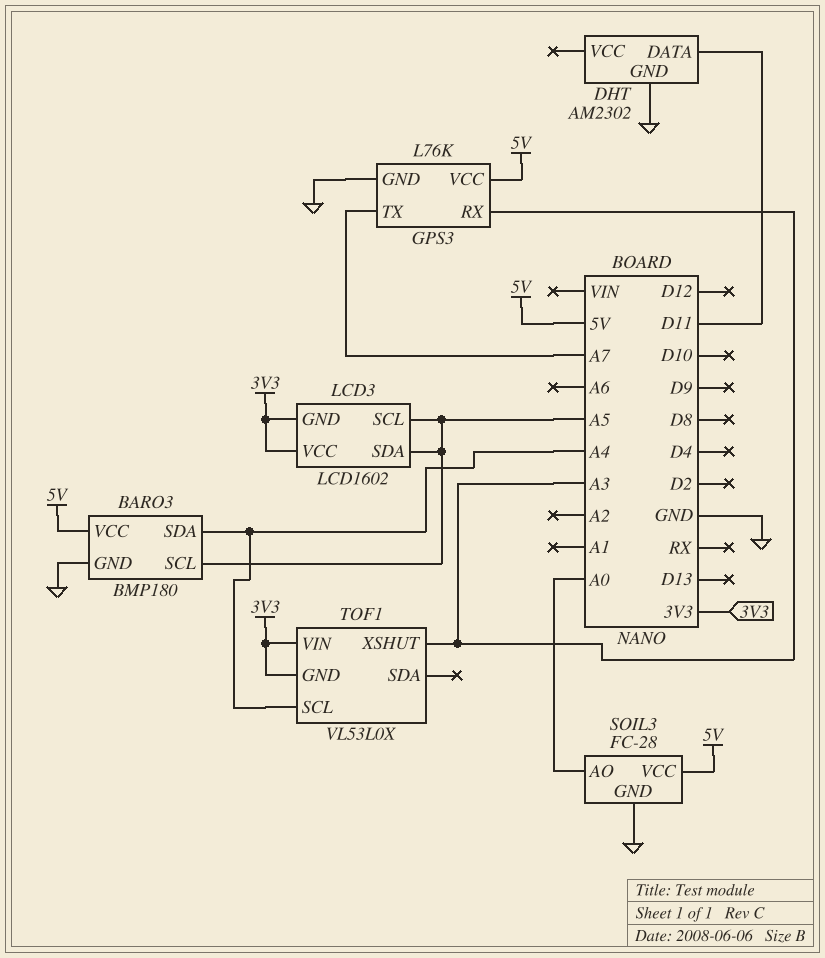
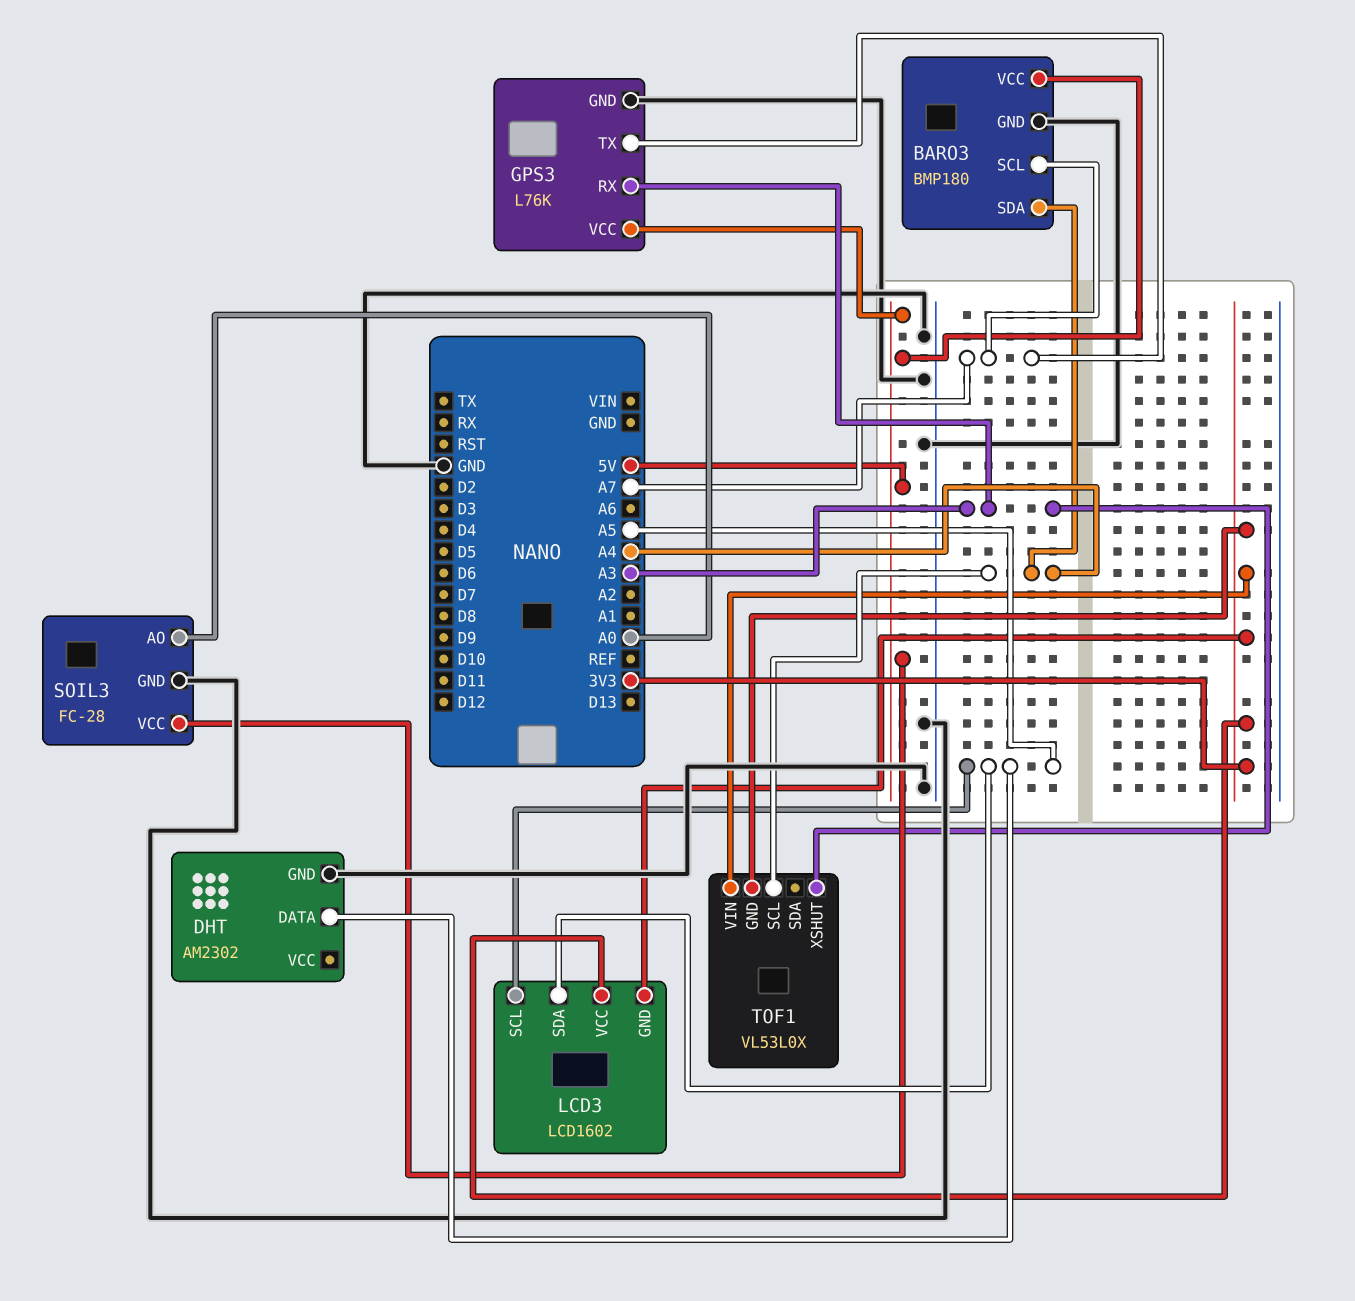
BARO3 pin SCL: A5 -> A7
DHT pin DATA: D11 -> A5

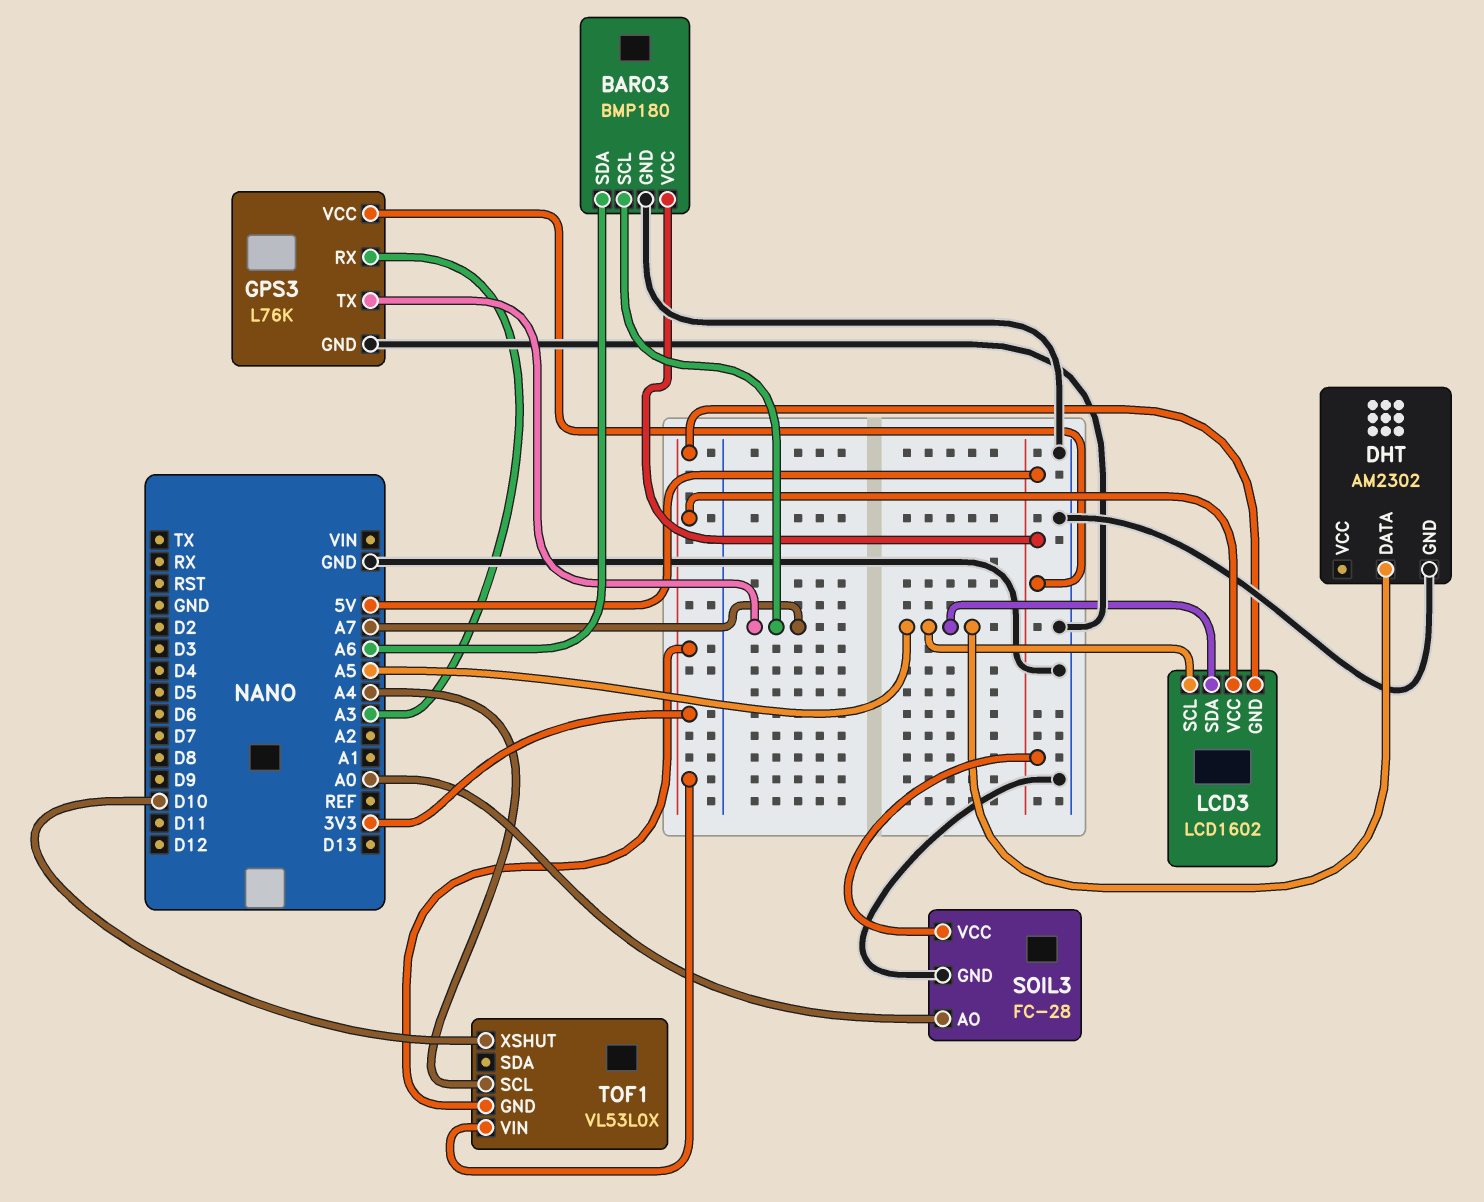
BARO3 pin SDA: A4 -> A6
TOF1 pin XSHUT: A3 -> D10

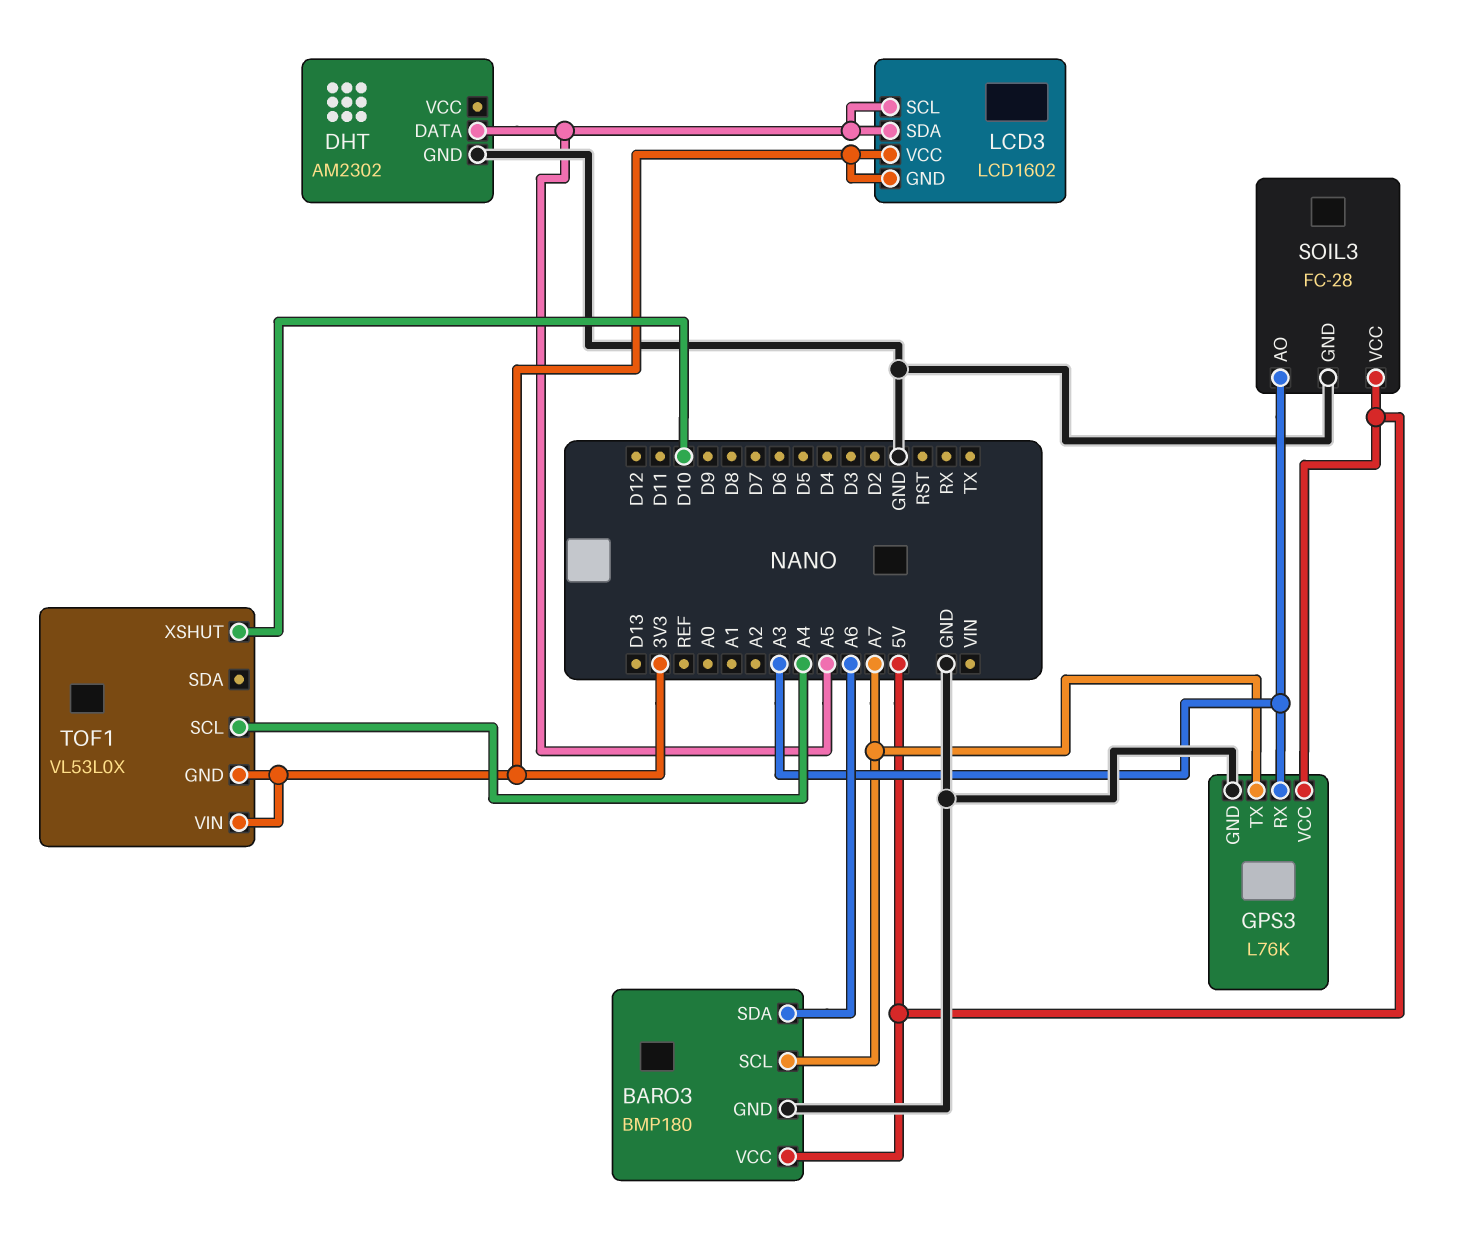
SOIL3 pin AO: A0 -> A3

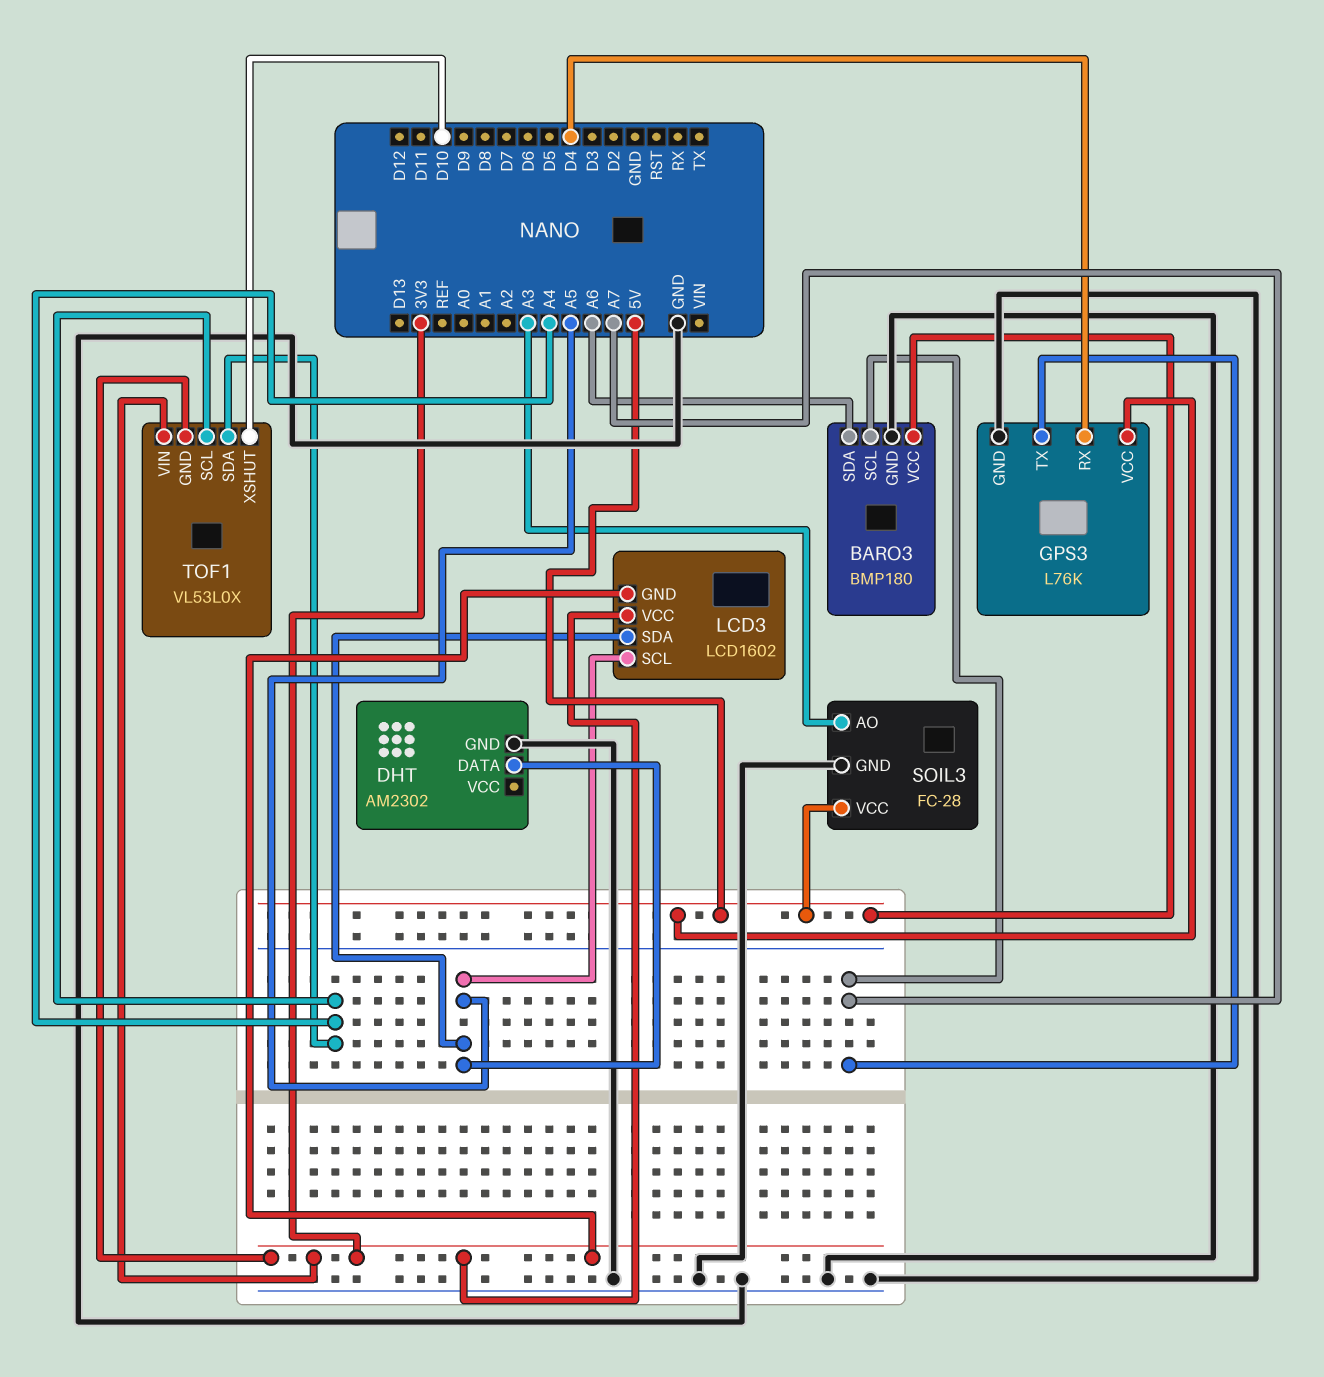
GPS3 pin RX: A3 -> D4
TOF1 pin SDA: none -> A4

